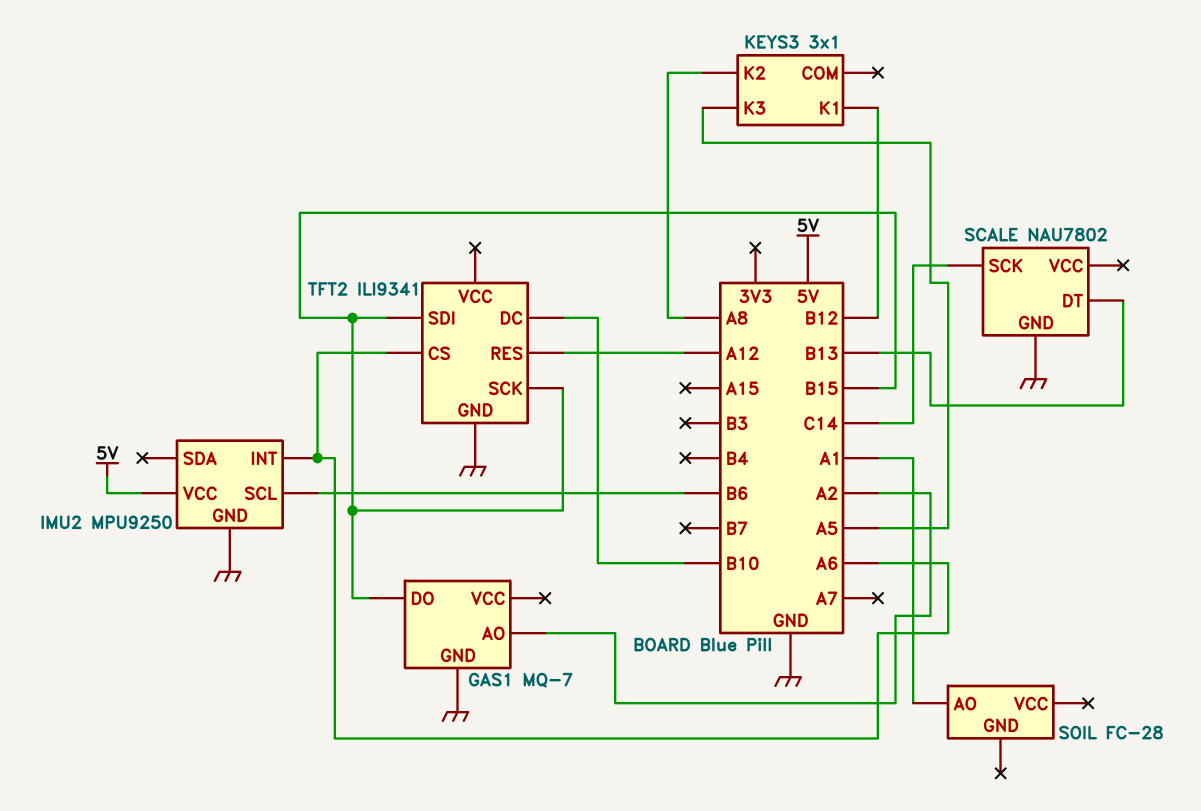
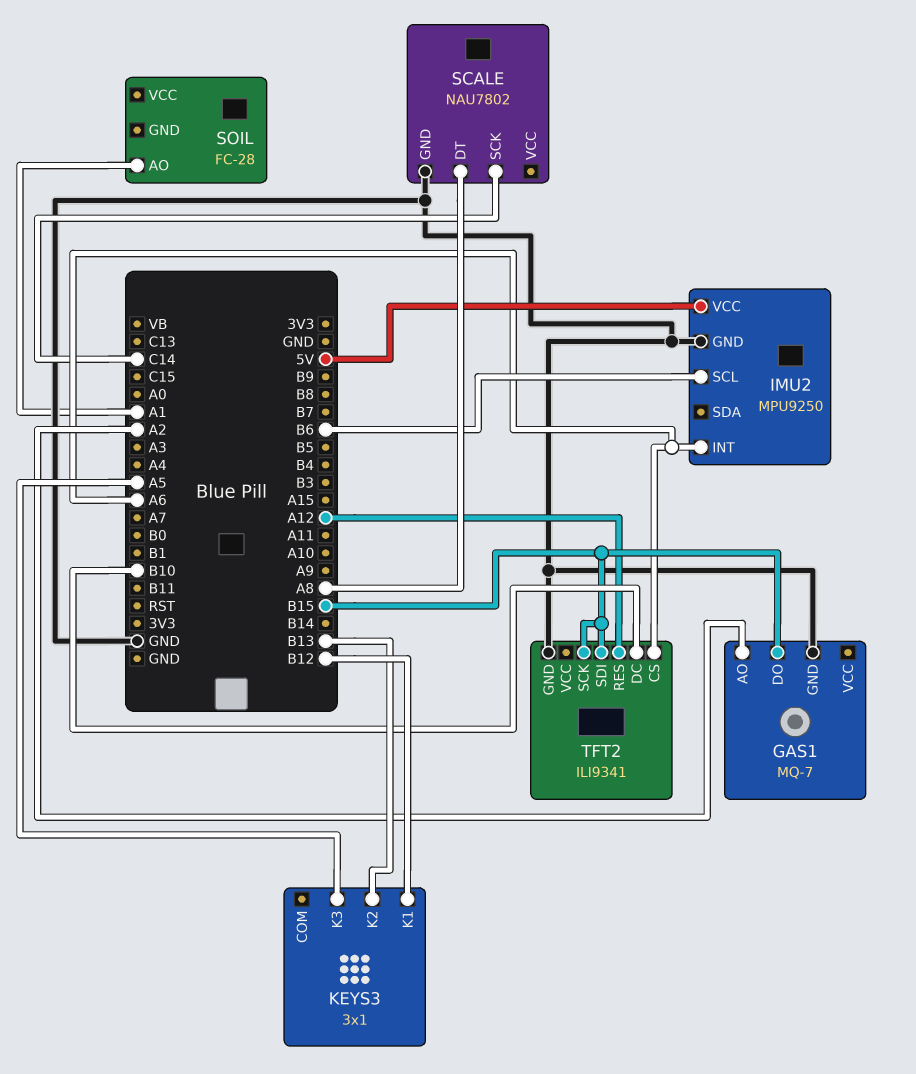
KEYS3 pin K2: A8 -> B13
SCALE pin DT: B13 -> A8

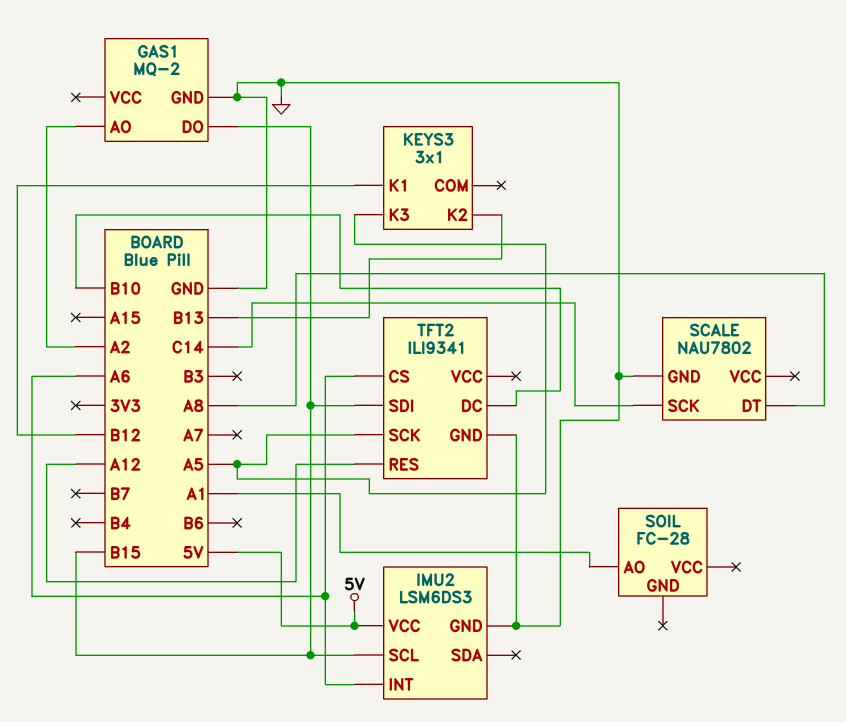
GAS1: MQ-7 -> MQ-2
IMU2: MPU9250 -> LSM6DS3
IMU2 pin SCL: B6 -> B15
TFT2 pin SCK: B15 -> A5

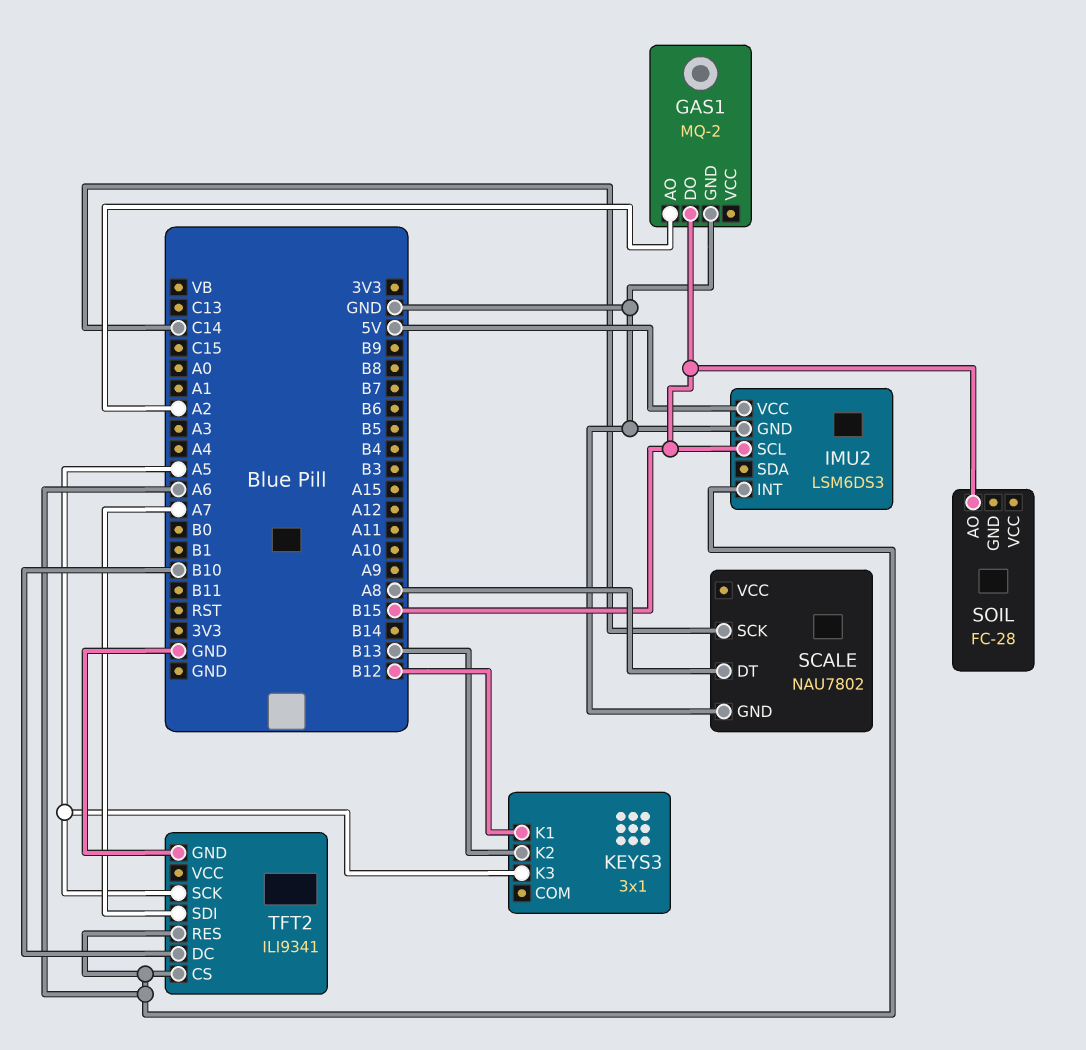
SOIL pin AO: A1 -> B15
TFT2 pin RES: A12 -> A6
TFT2 pin SDI: B15 -> A7

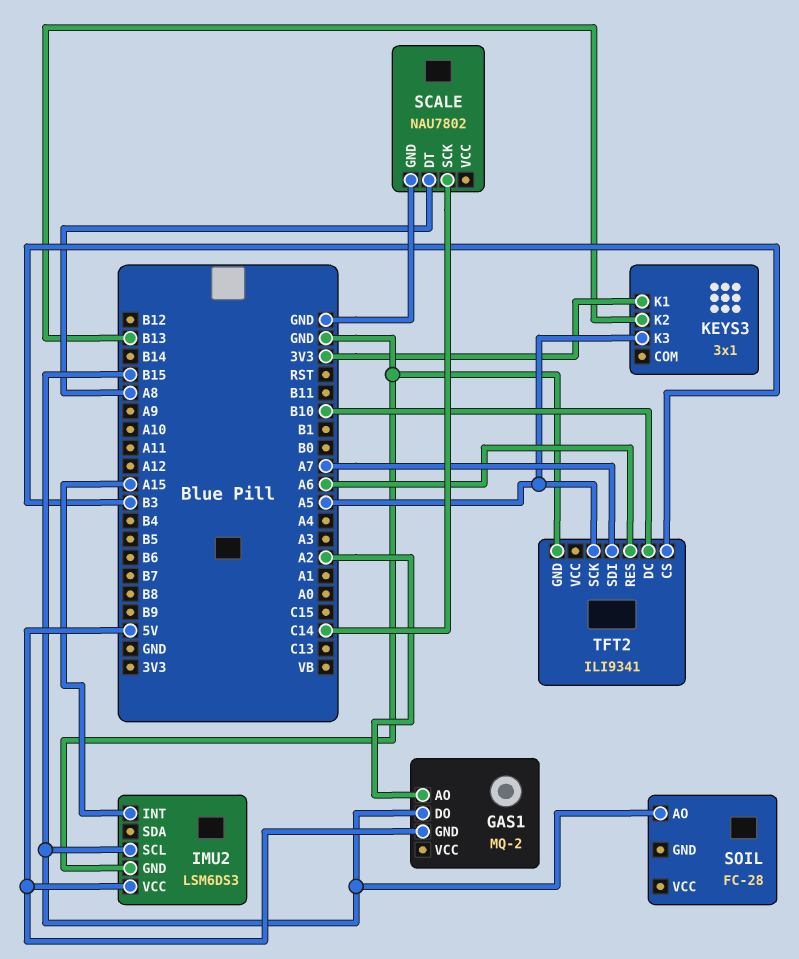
GAS1 pin GND: GND -> 5V
IMU2 pin INT: A6 -> A15
KEYS3 pin K1: B12 -> 3V3
TFT2 pin CS: A6 -> B3

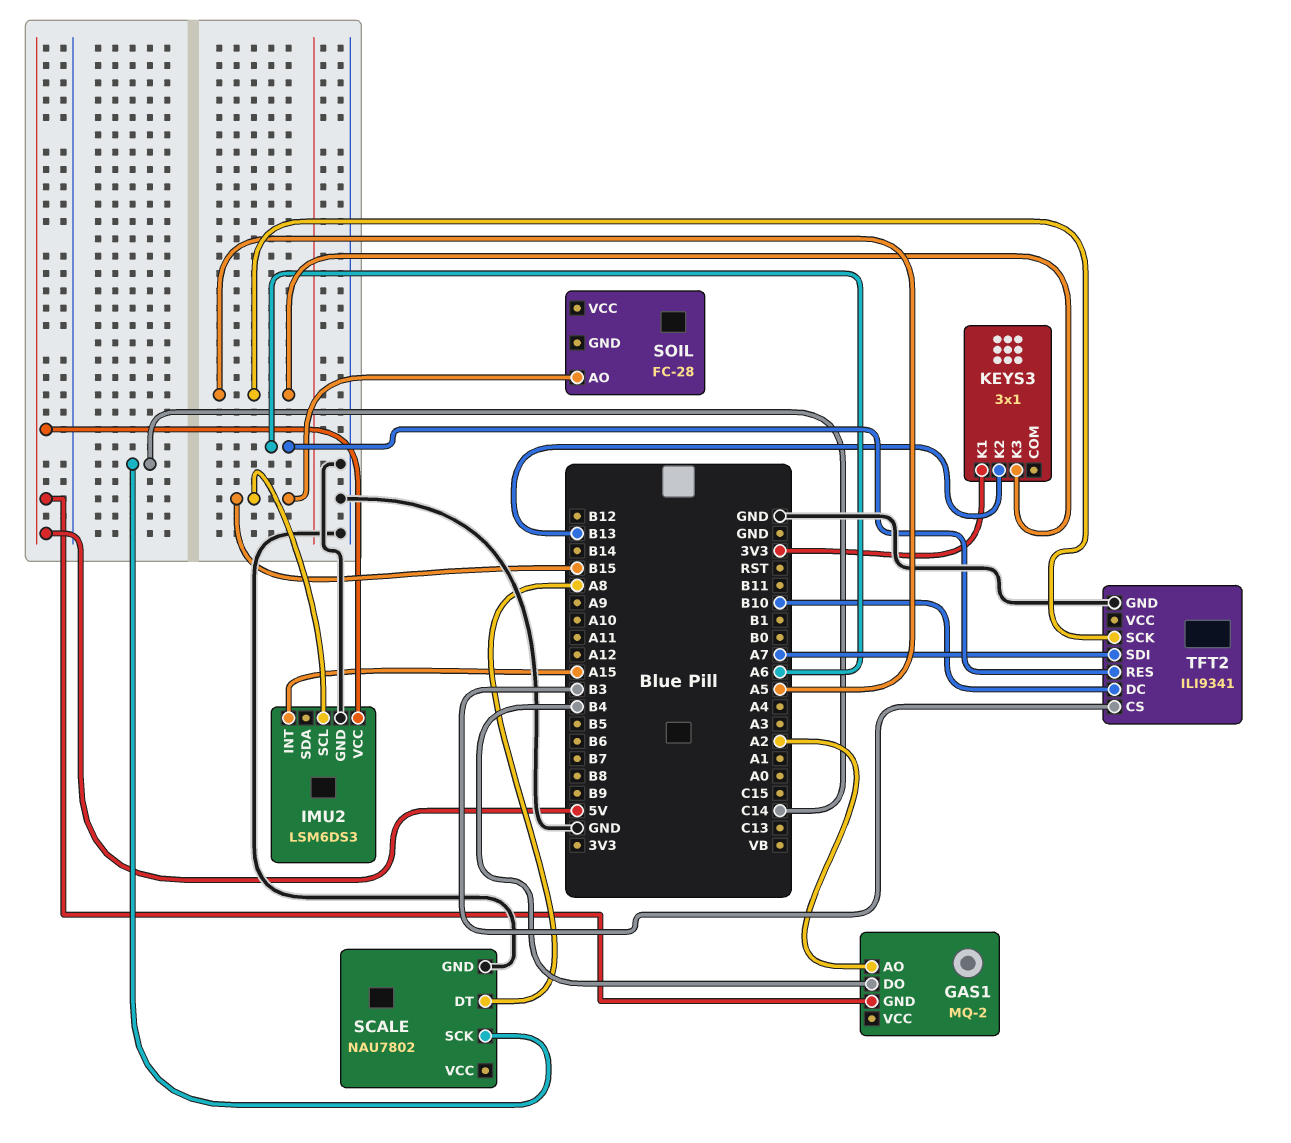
GAS1 pin DO: B15 -> B4

